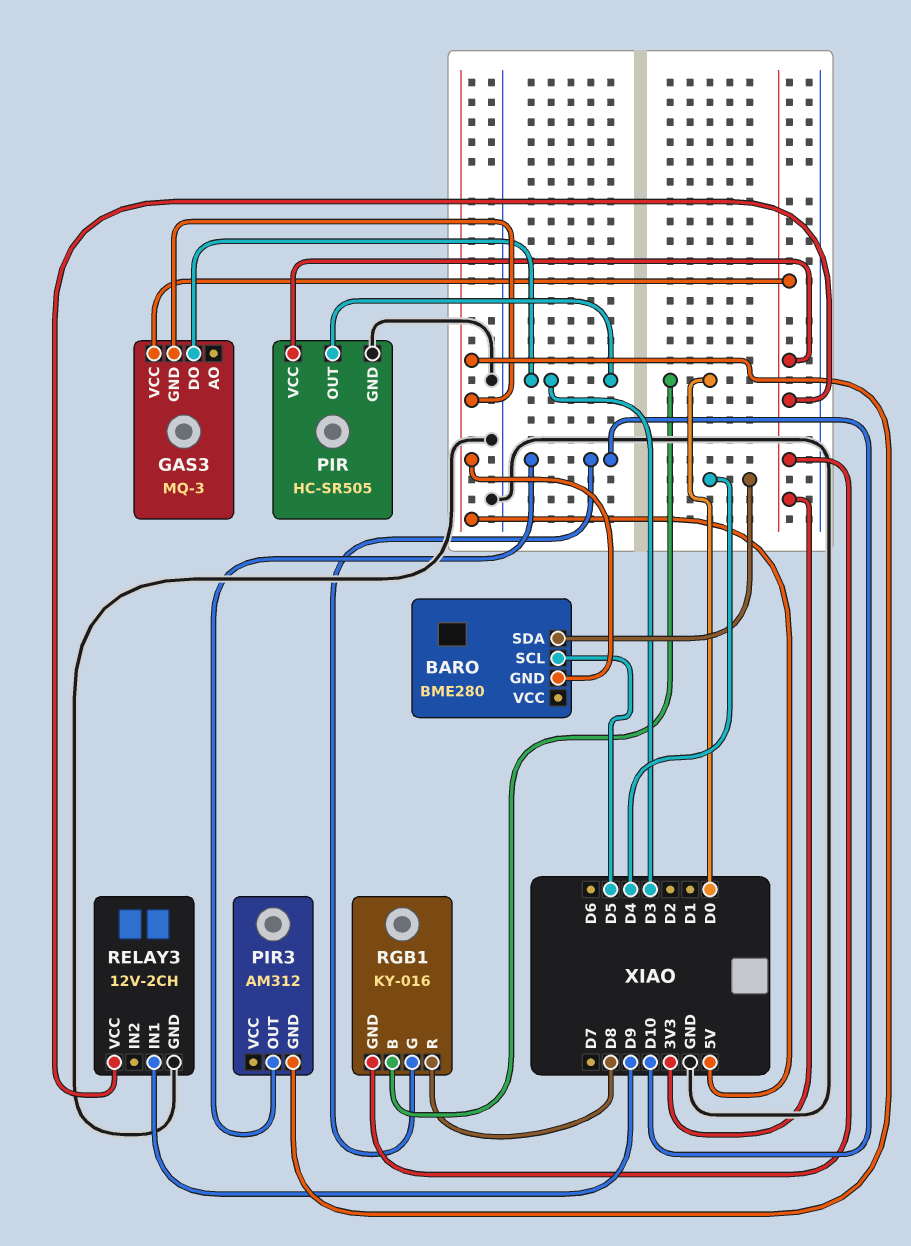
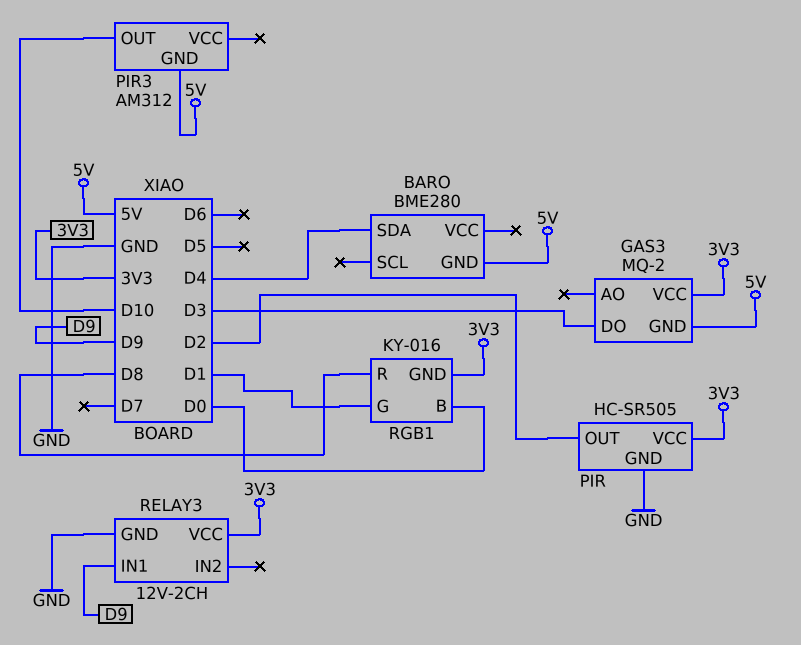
BARO pin SCL: D5 -> none
GAS3: MQ-3 -> MQ-2
PIR pin OUT: D3 -> D2
RGB1 pin G: D10 -> D1

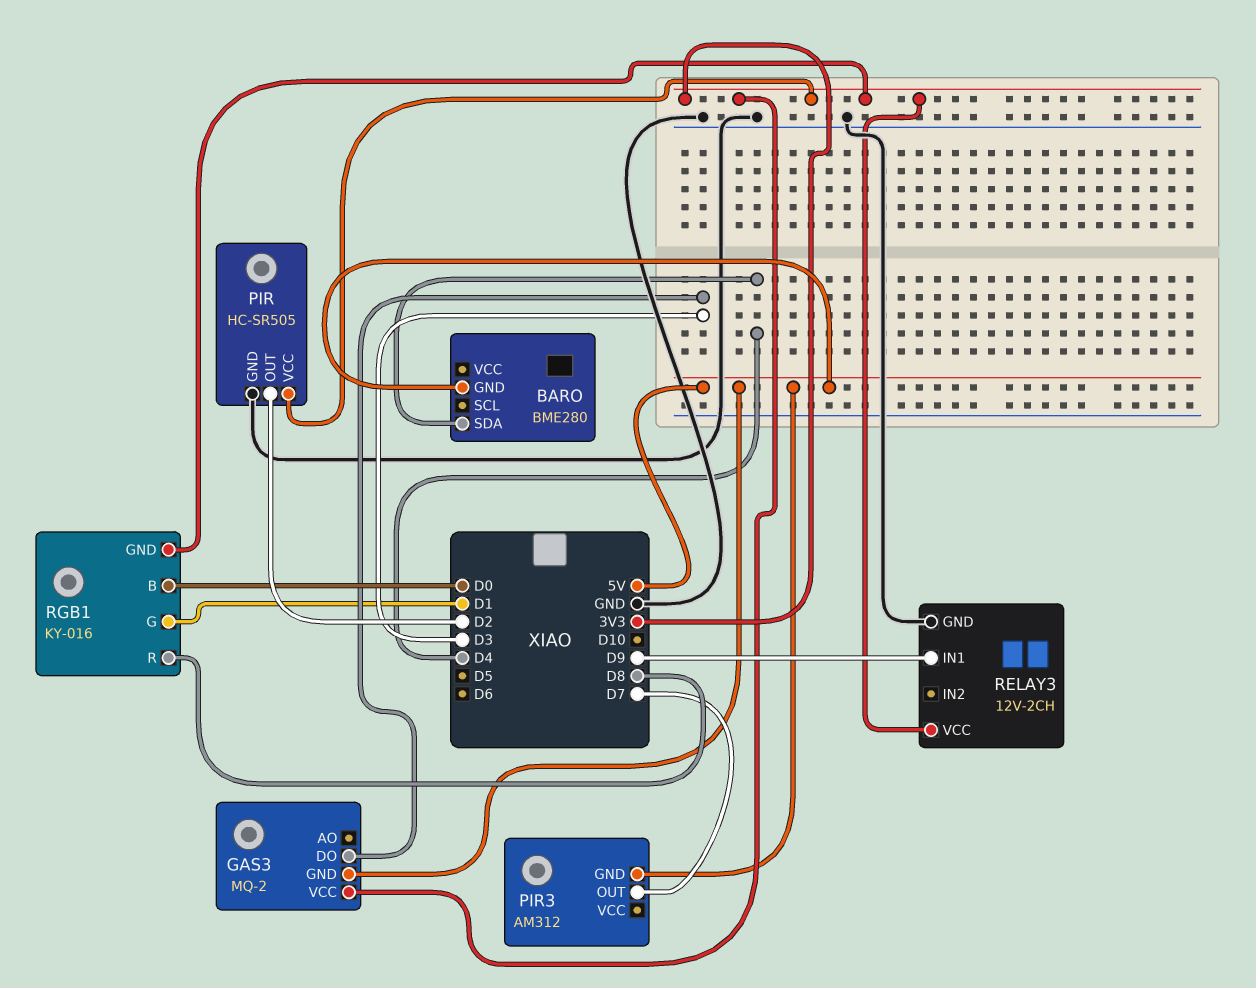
PIR3 pin OUT: D10 -> D7

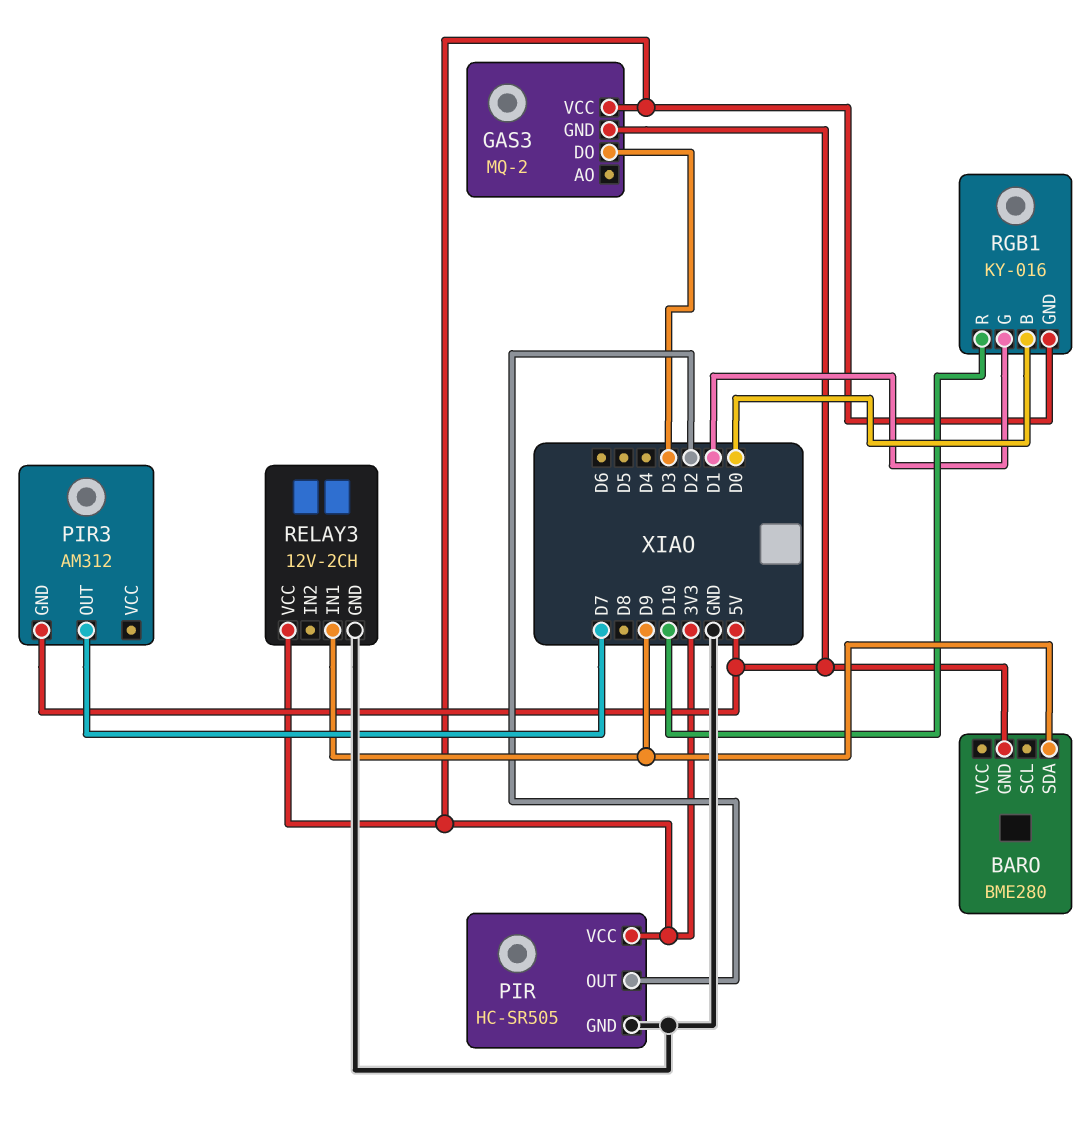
BARO pin SDA: D4 -> D9
RGB1 pin R: D8 -> D10

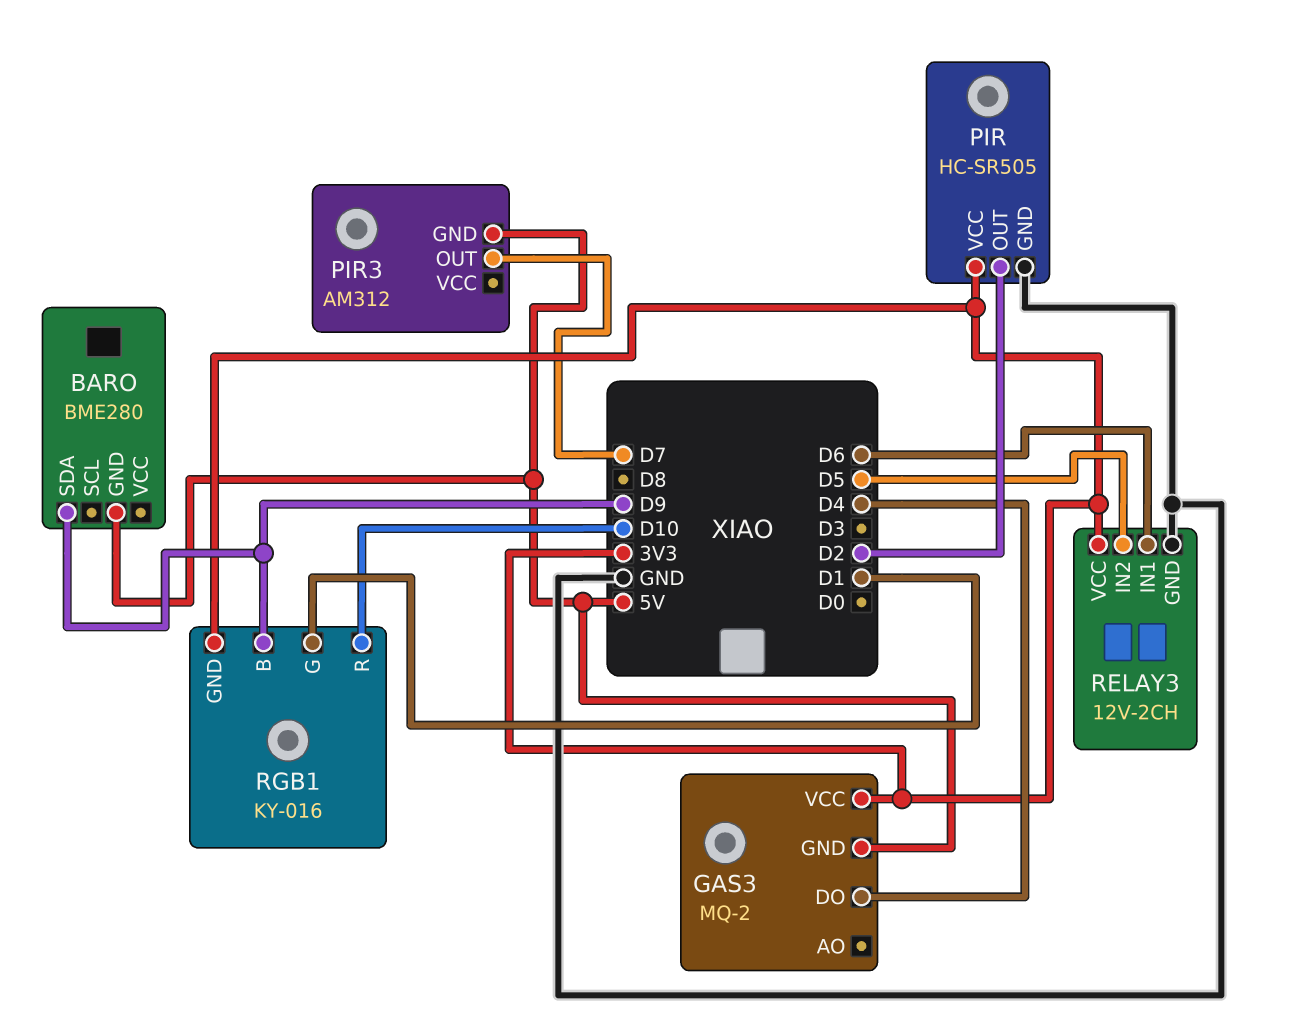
GAS3 pin DO: D3 -> D4
RELAY3 pin IN1: D9 -> D6
RELAY3 pin IN2: none -> D5
RGB1 pin B: D0 -> D9

